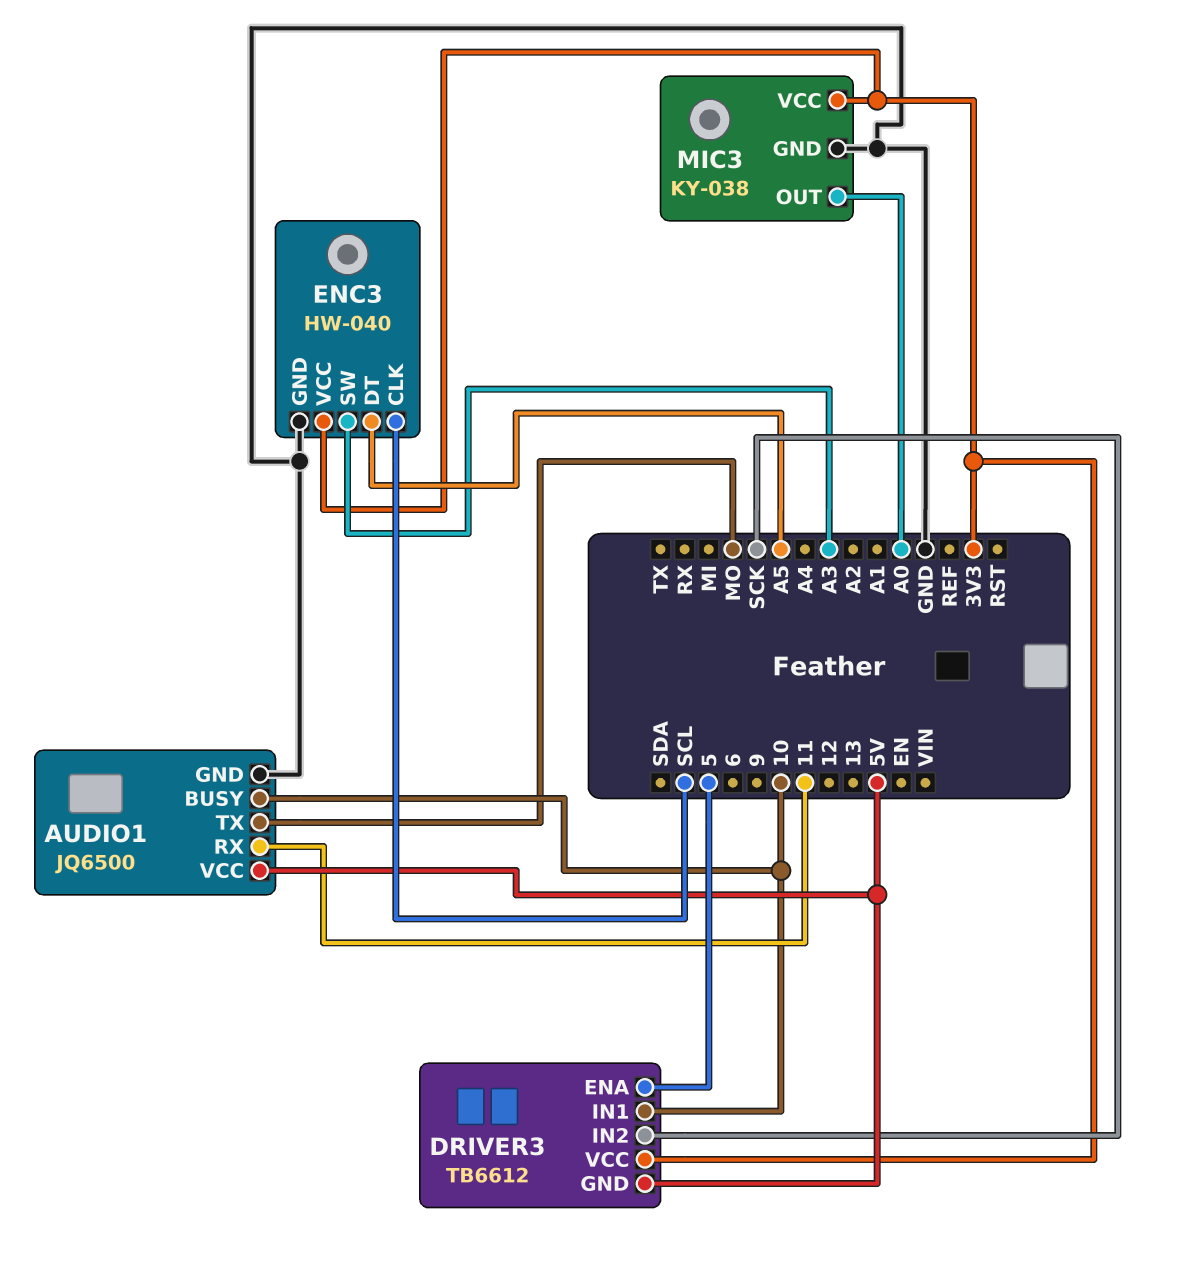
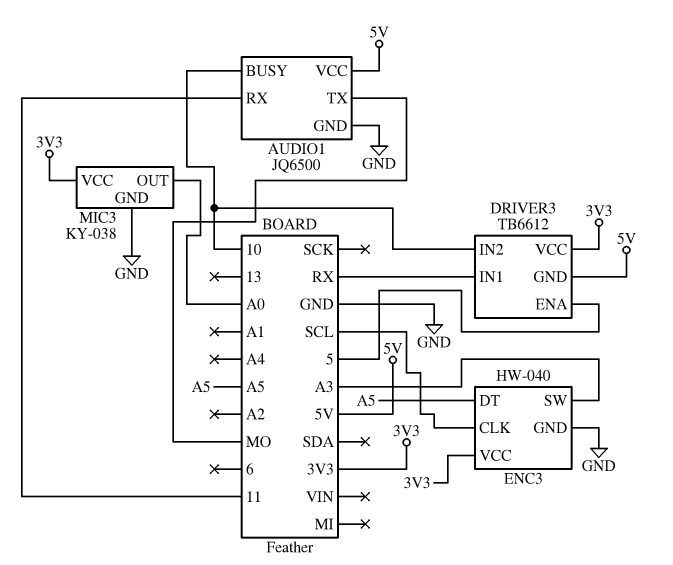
DRIVER3 pin IN1: 10 -> RX
DRIVER3 pin IN2: SCK -> 10

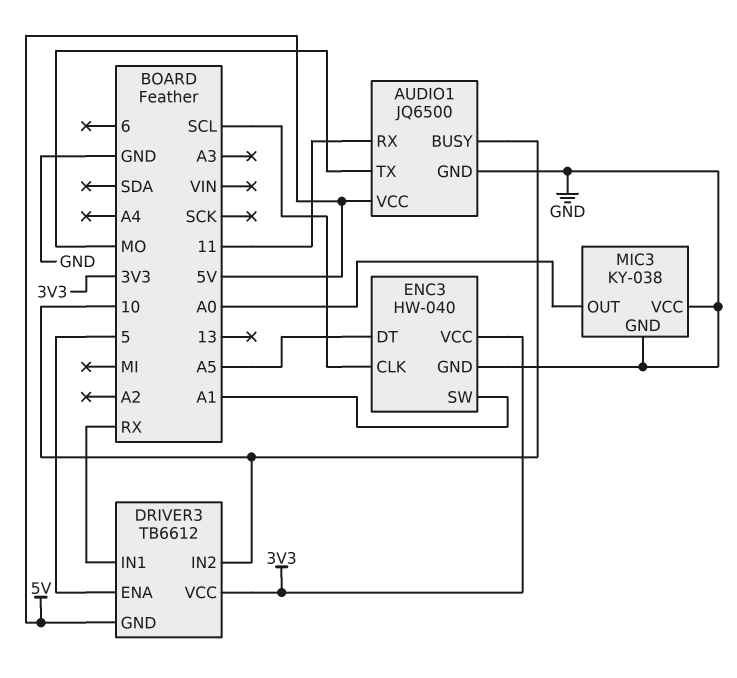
ENC3 pin SW: A3 -> A1
MIC3 pin VCC: 3V3 -> GND

